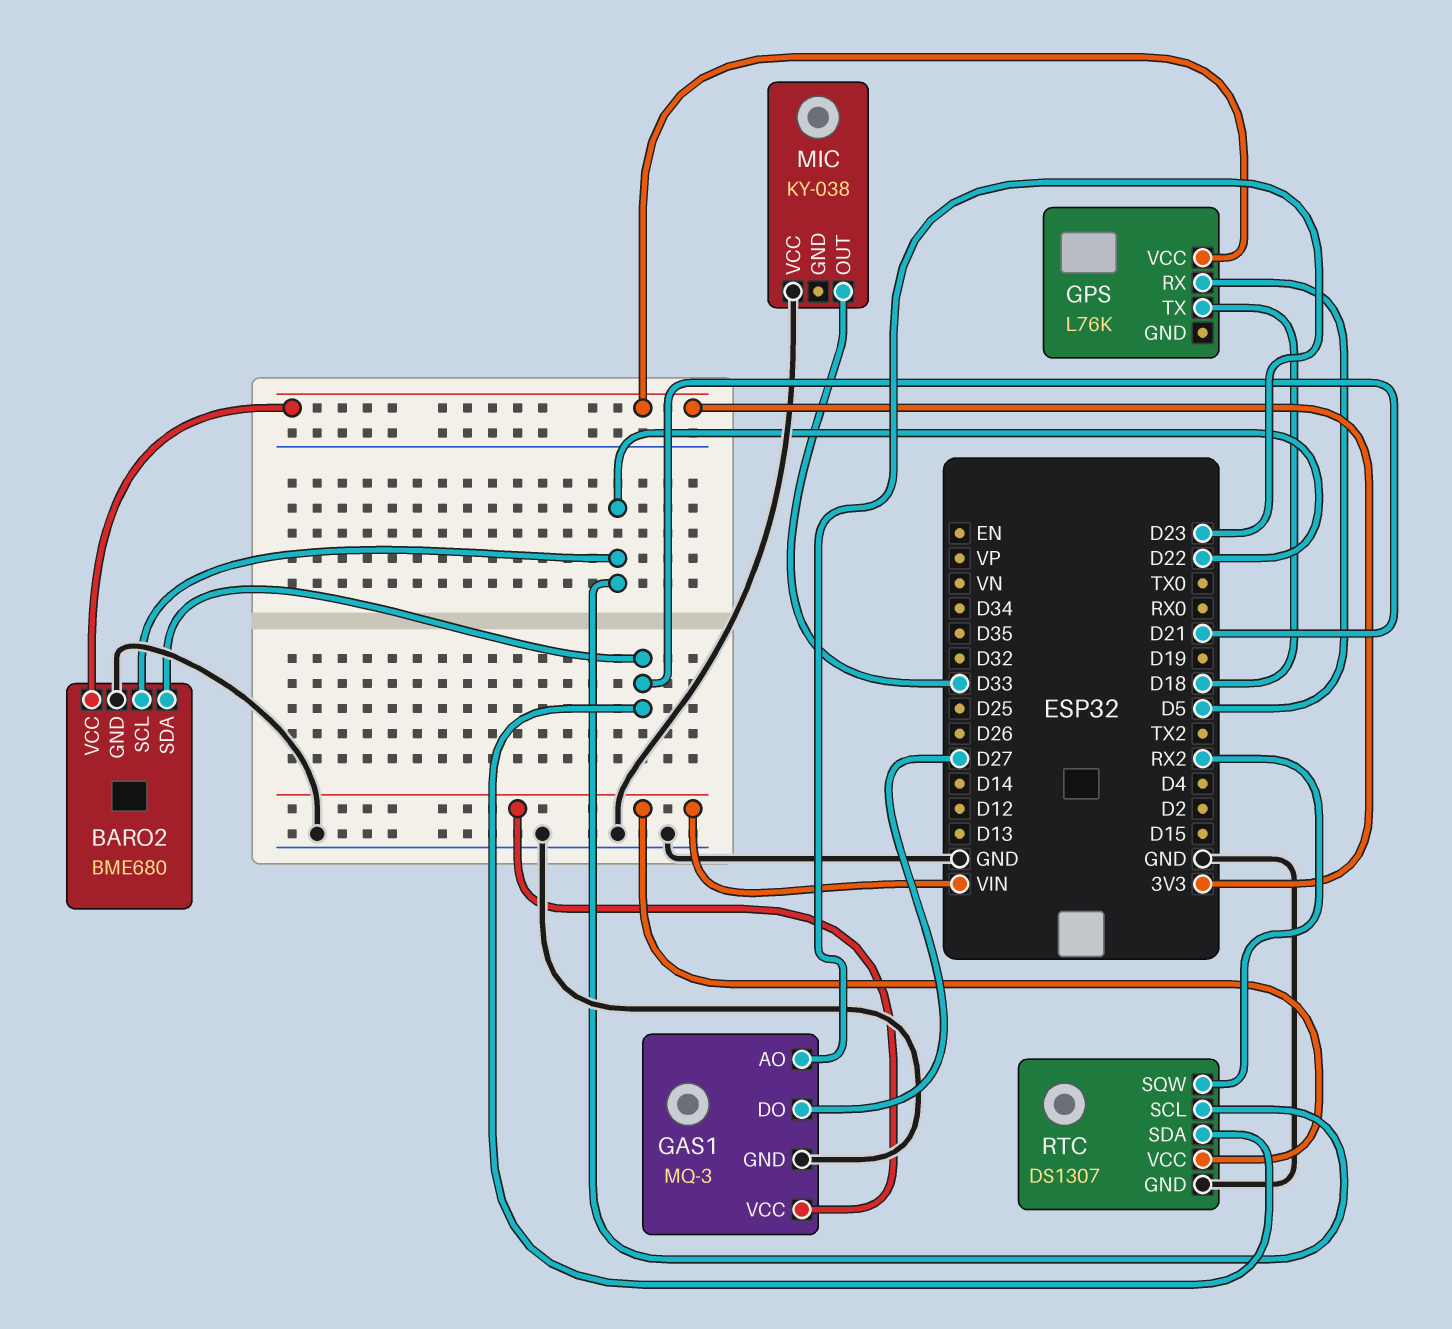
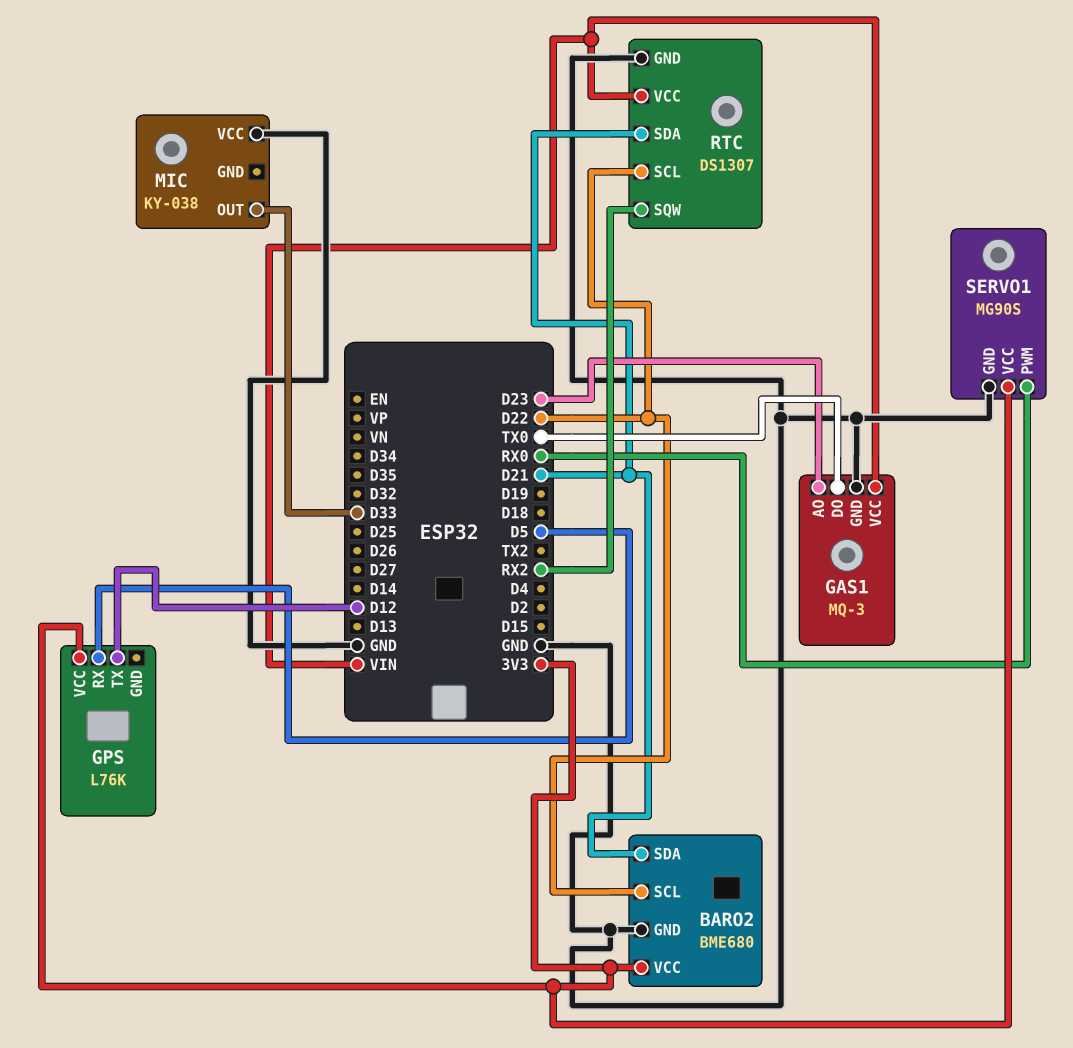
GAS1 pin DO: D27 -> TX0
GPS pin TX: D18 -> D12
SERVO1: none -> MG90S
SERVO1 pin GND: none -> GND
SERVO1 pin PWM: none -> RX0
SERVO1 pin VCC: none -> 3V3

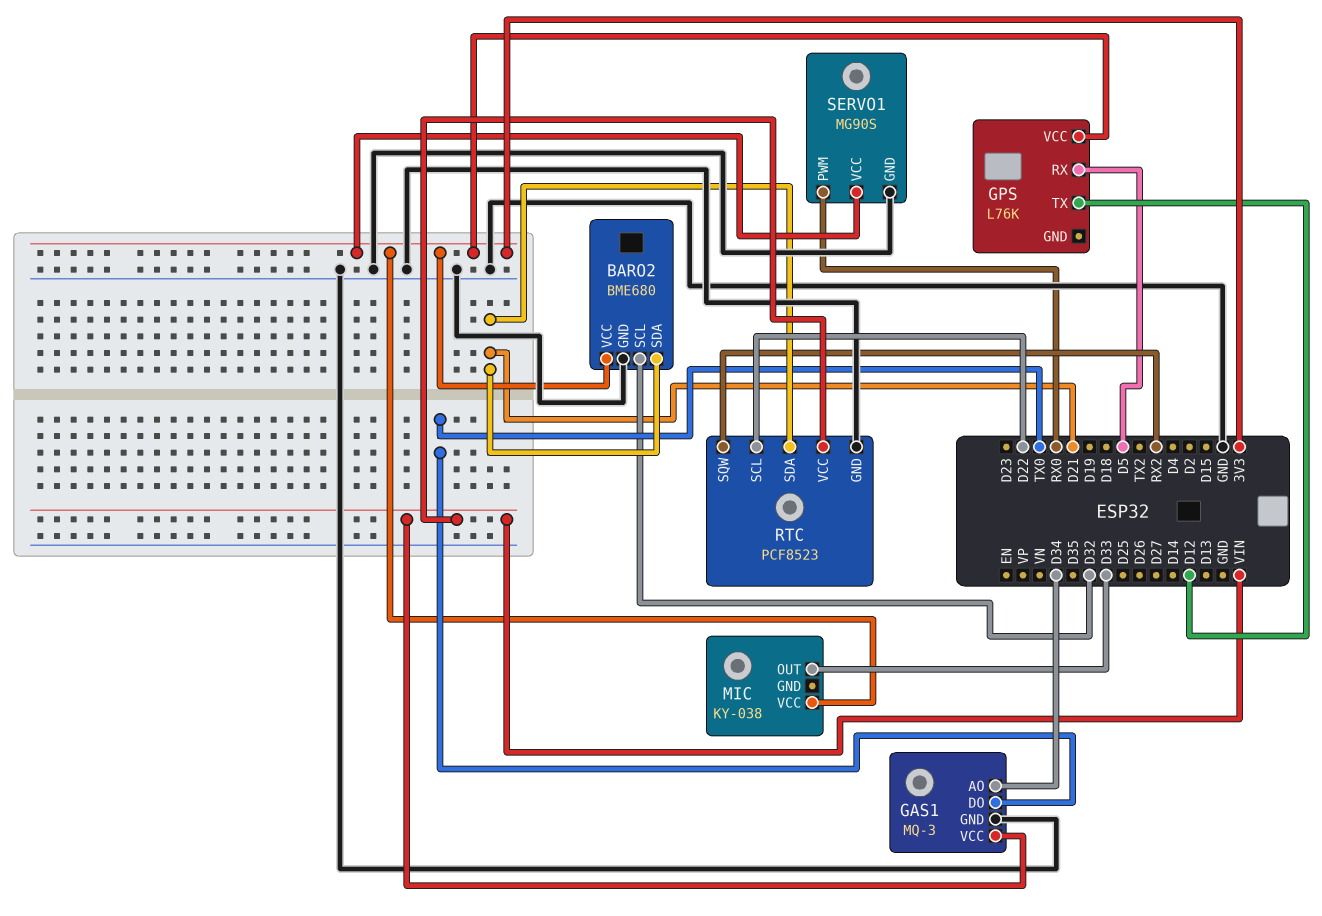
BARO2 pin SCL: D22 -> D32
GAS1 pin AO: D23 -> D34
MIC pin VCC: GND -> 3V3
RTC: DS1307 -> PCF8523

